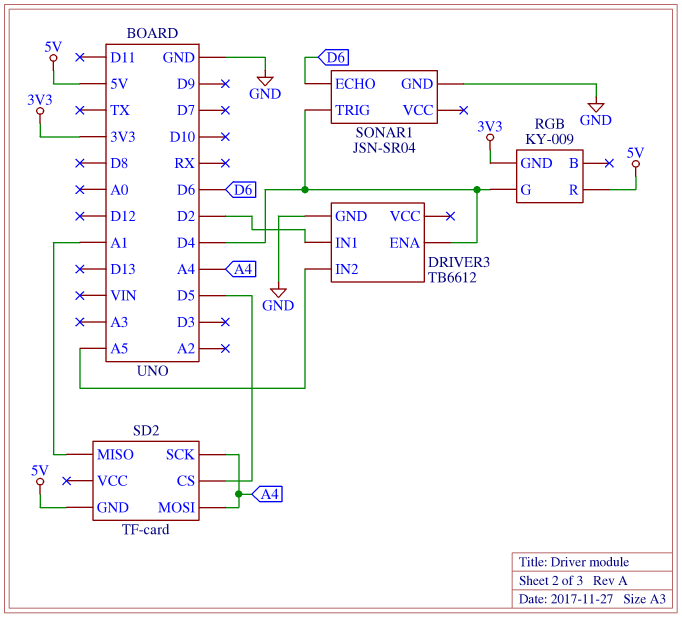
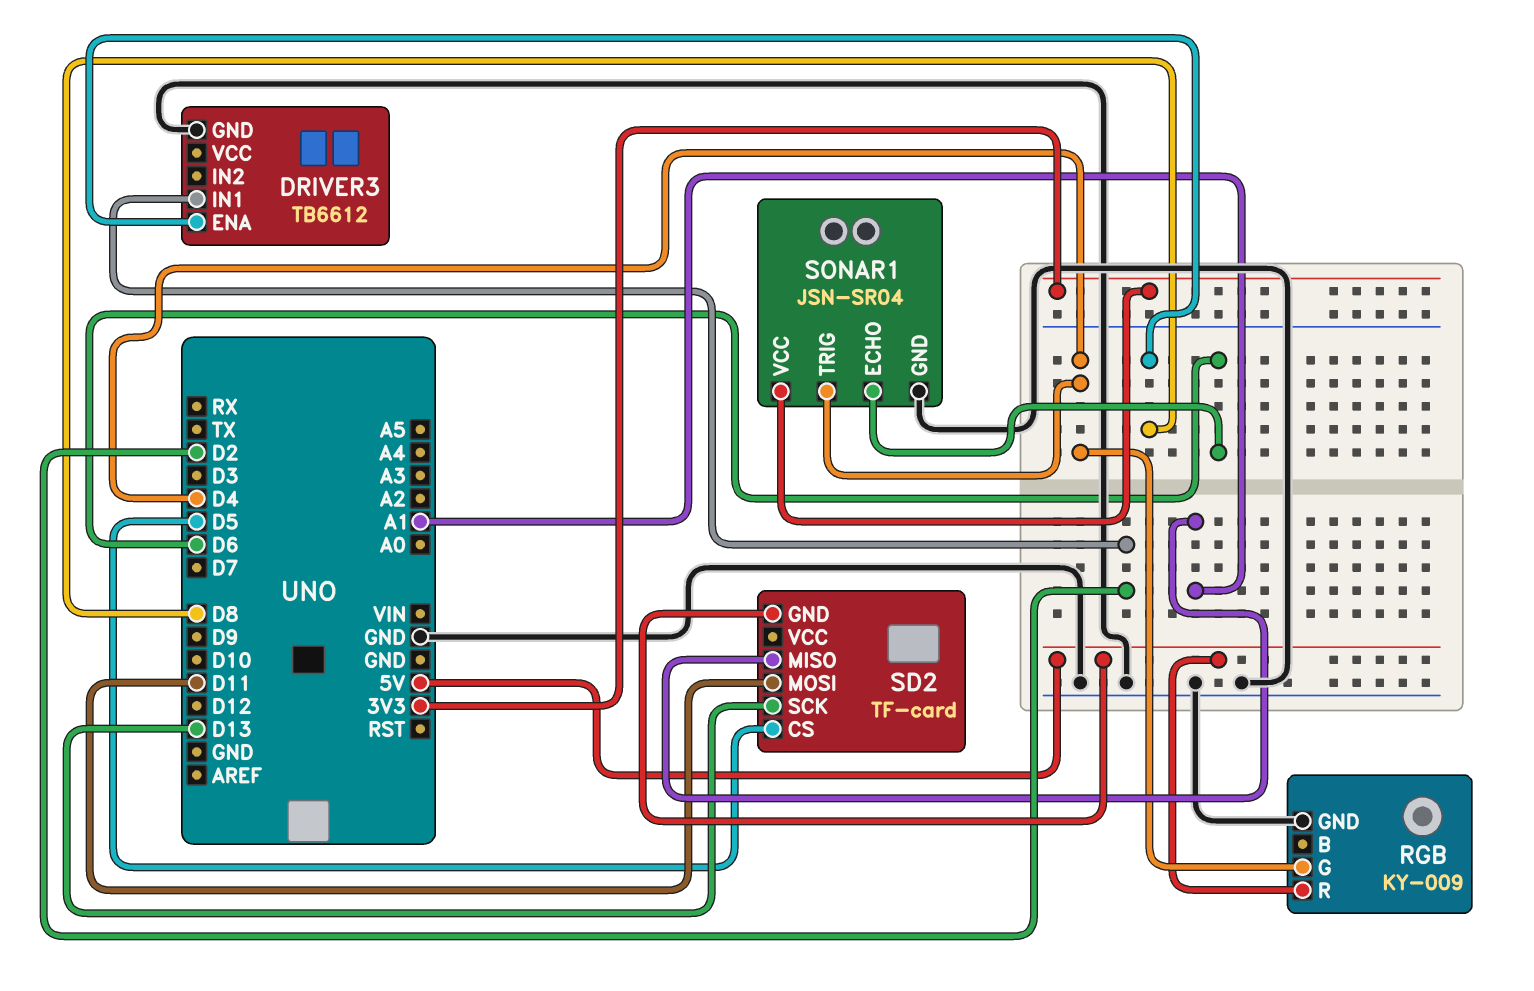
DRIVER3 pin ENA: D4 -> D8
DRIVER3 pin IN2: A5 -> none
RGB pin GND: 3V3 -> GND
SD2 pin MOSI: A4 -> D11
SD2 pin SCK: A4 -> D13
SONAR1 pin VCC: none -> 3V3

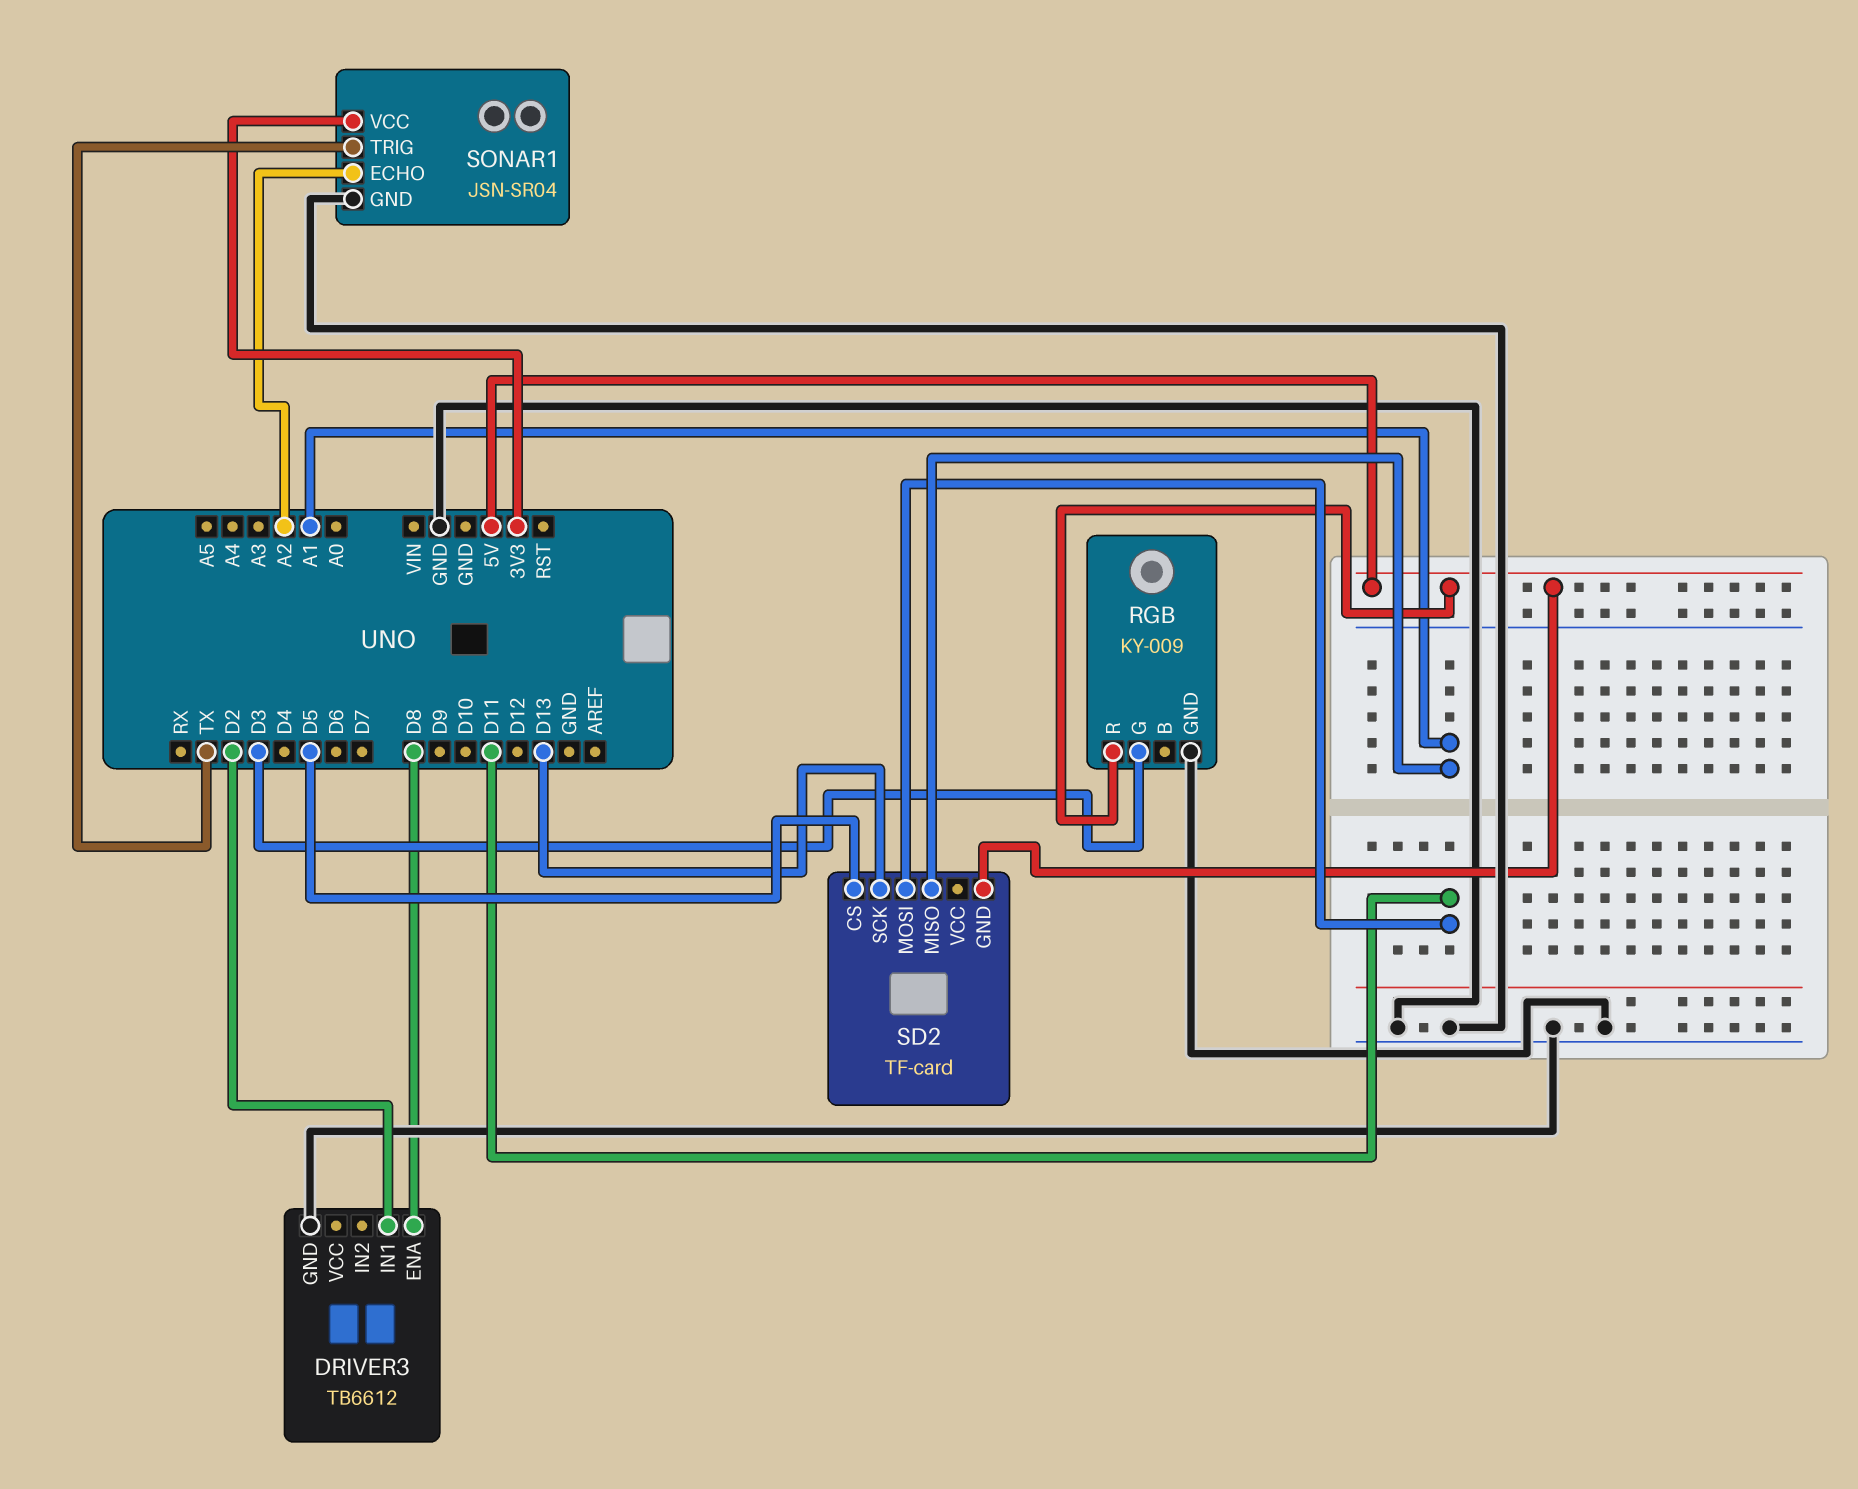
RGB pin G: D4 -> D3
SONAR1 pin ECHO: D6 -> A2
SONAR1 pin TRIG: D4 -> TX

